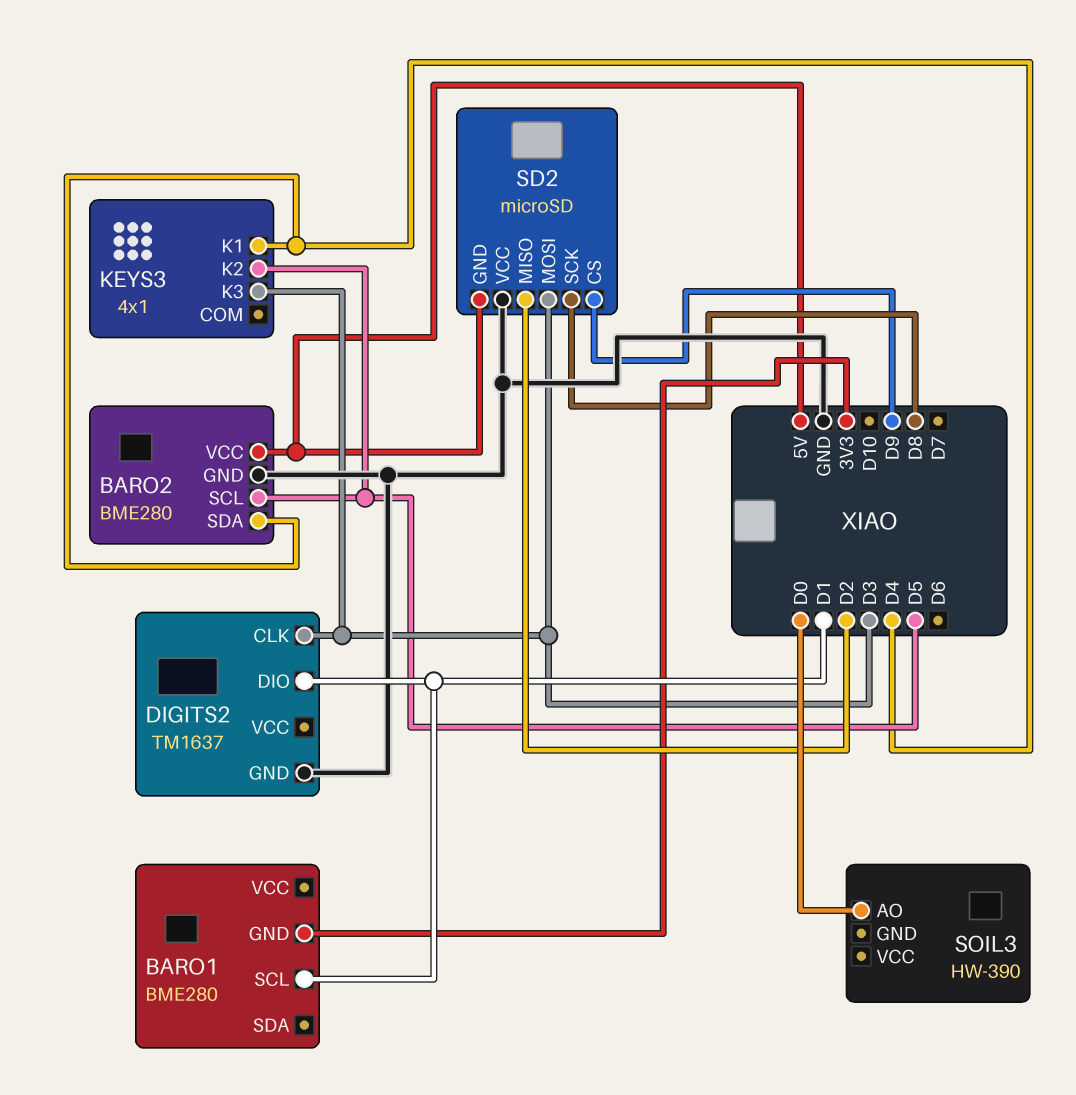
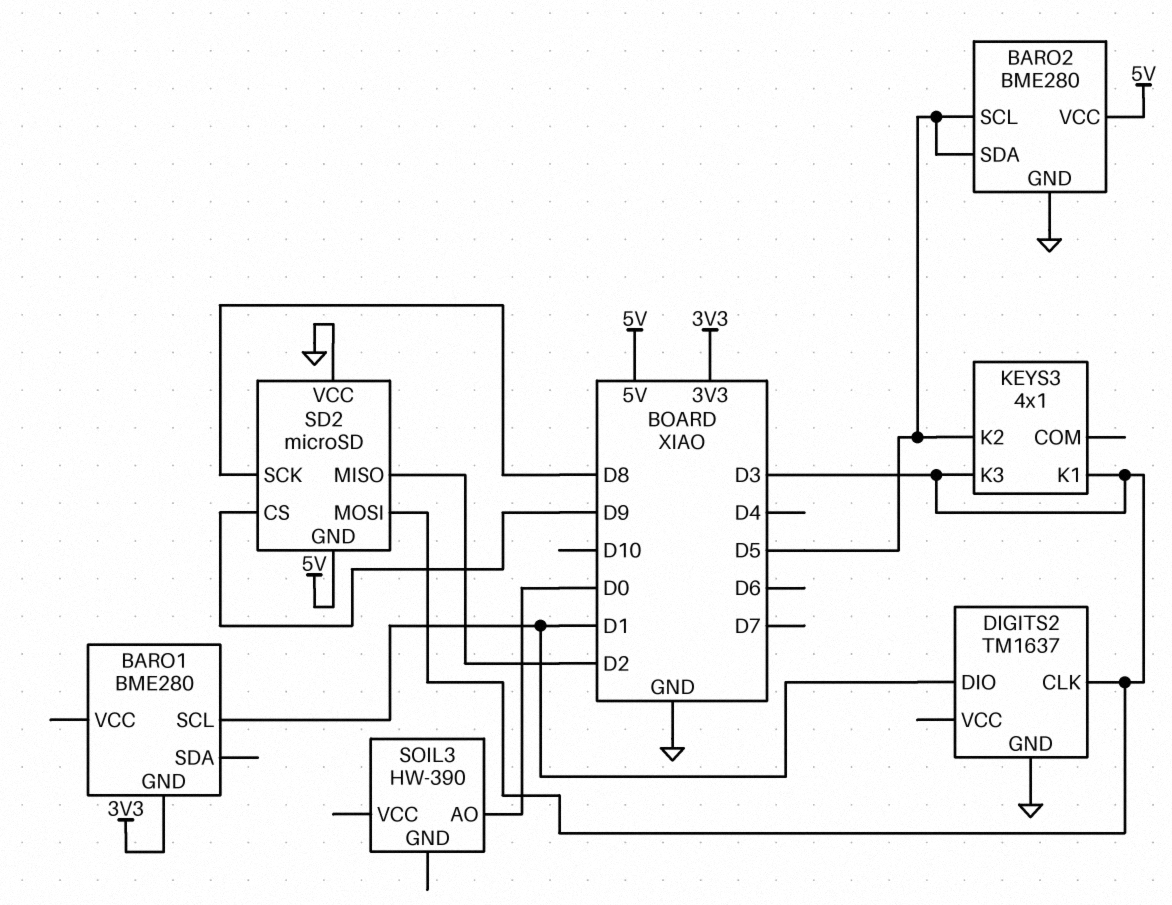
BARO2 pin SDA: D4 -> D5
KEYS3 pin K1: D4 -> D3

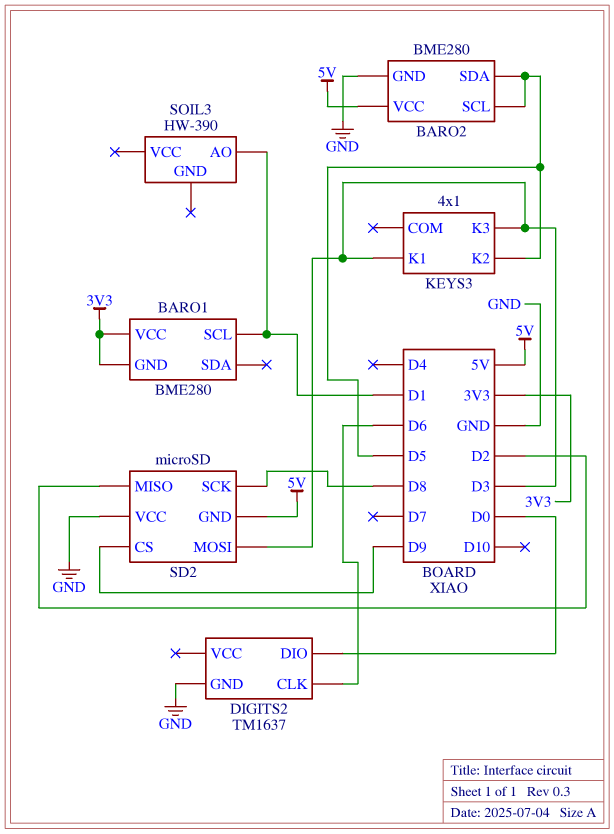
BARO1 pin VCC: none -> 3V3
DIGITS2 pin CLK: D3 -> D6
DIGITS2 pin DIO: D1 -> D0
SOIL3 pin AO: D0 -> D1

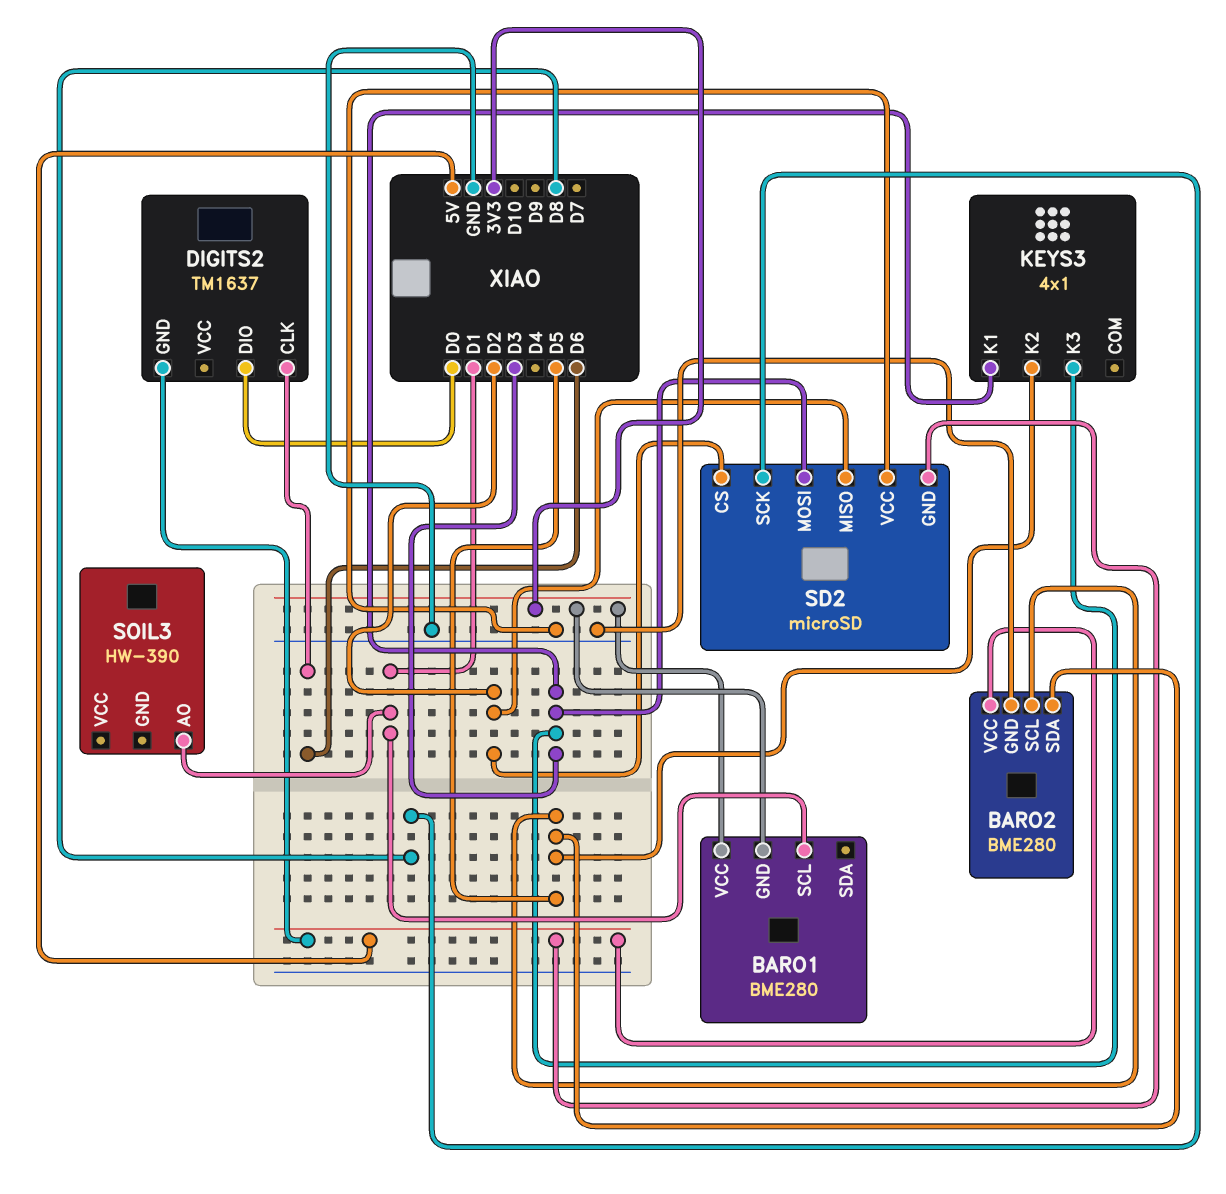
DIGITS2 pin GND: GND -> 5V
SD2 pin CS: D9 -> D2

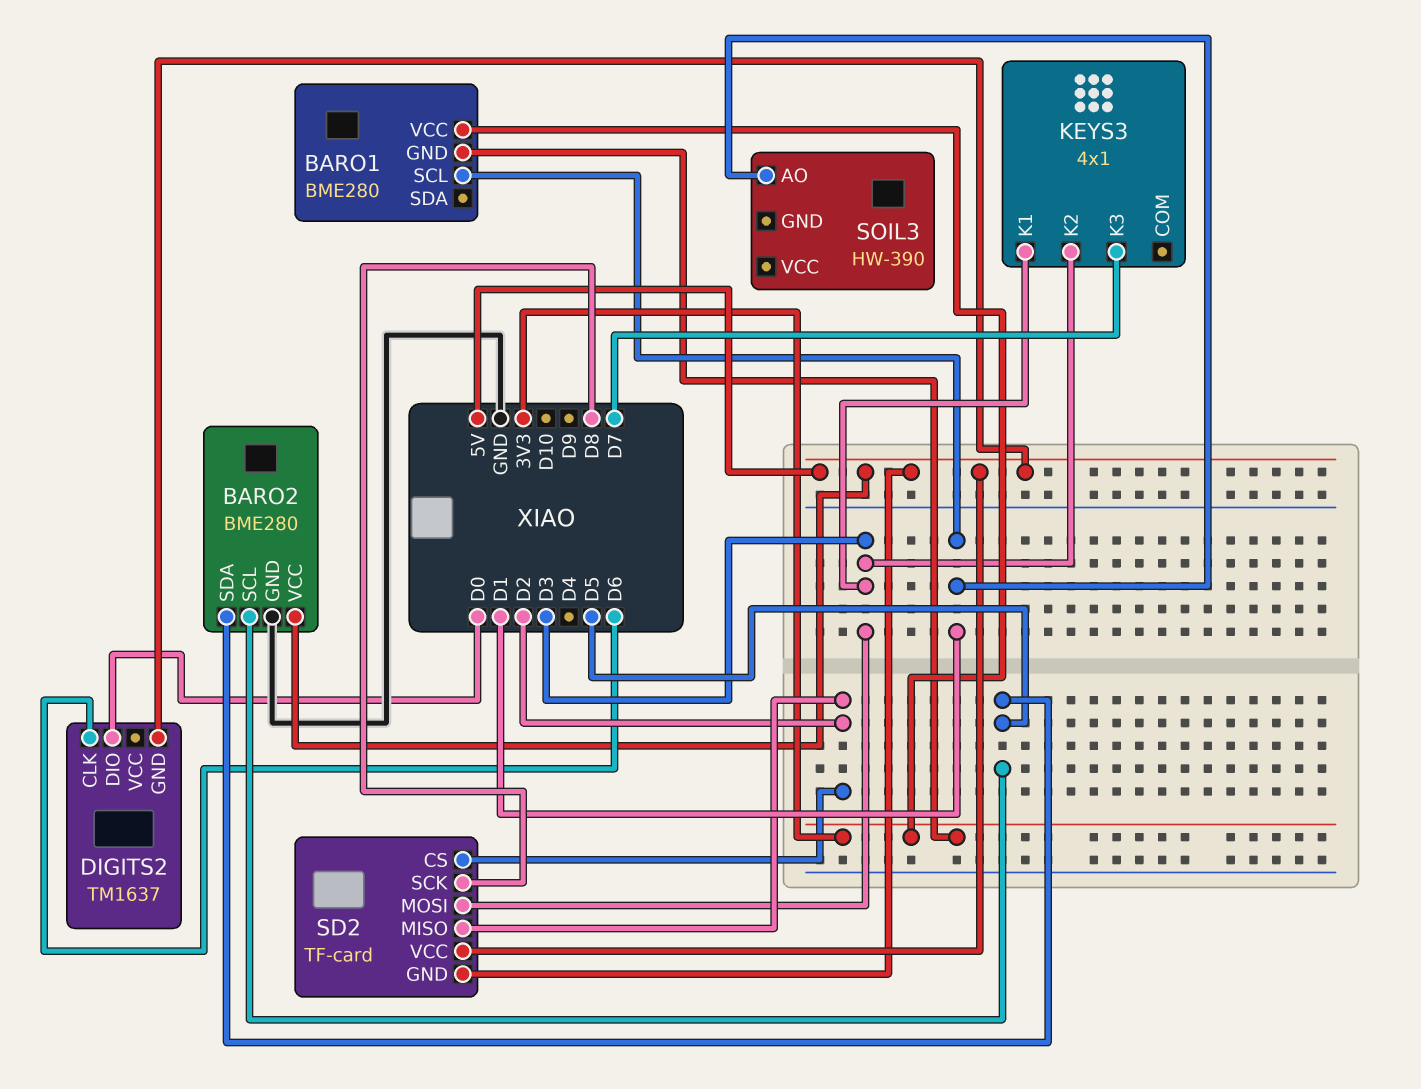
KEYS3 pin K2: D5 -> D3
KEYS3 pin K3: D3 -> D7
SD2: microSD -> TF-card
SD2 pin VCC: GND -> 5V

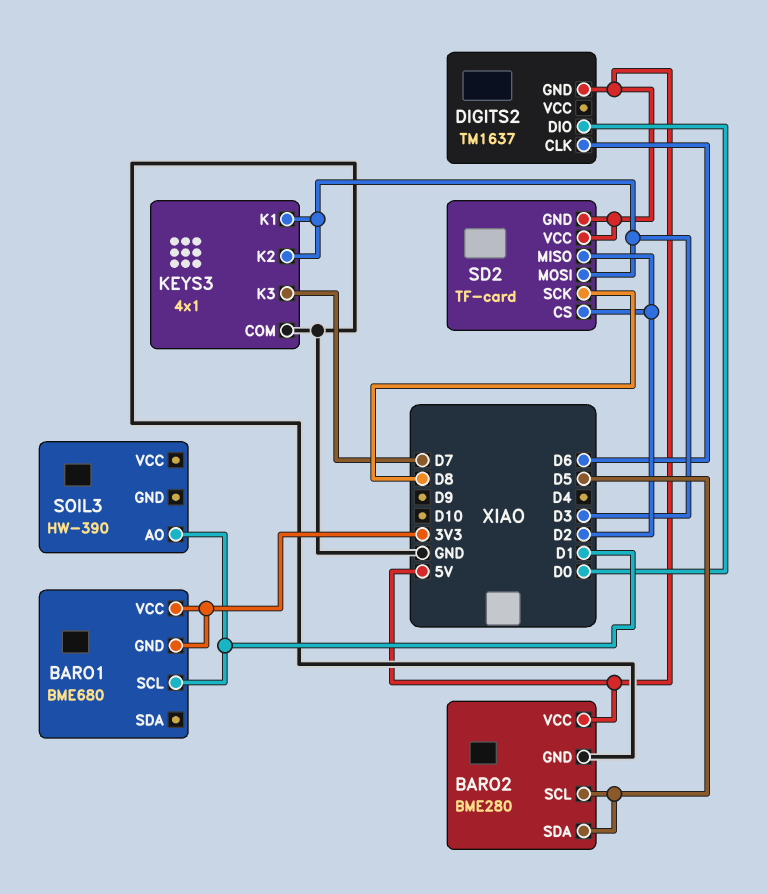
BARO1: BME280 -> BME680
KEYS3 pin COM: none -> GND

